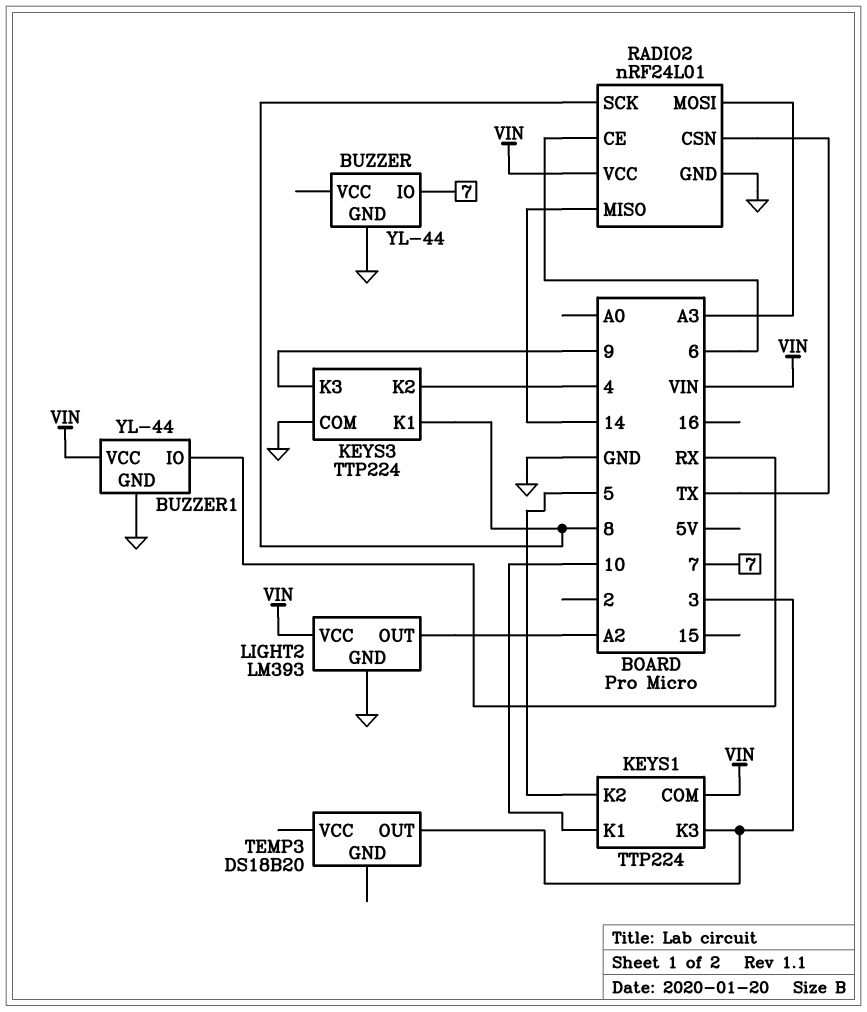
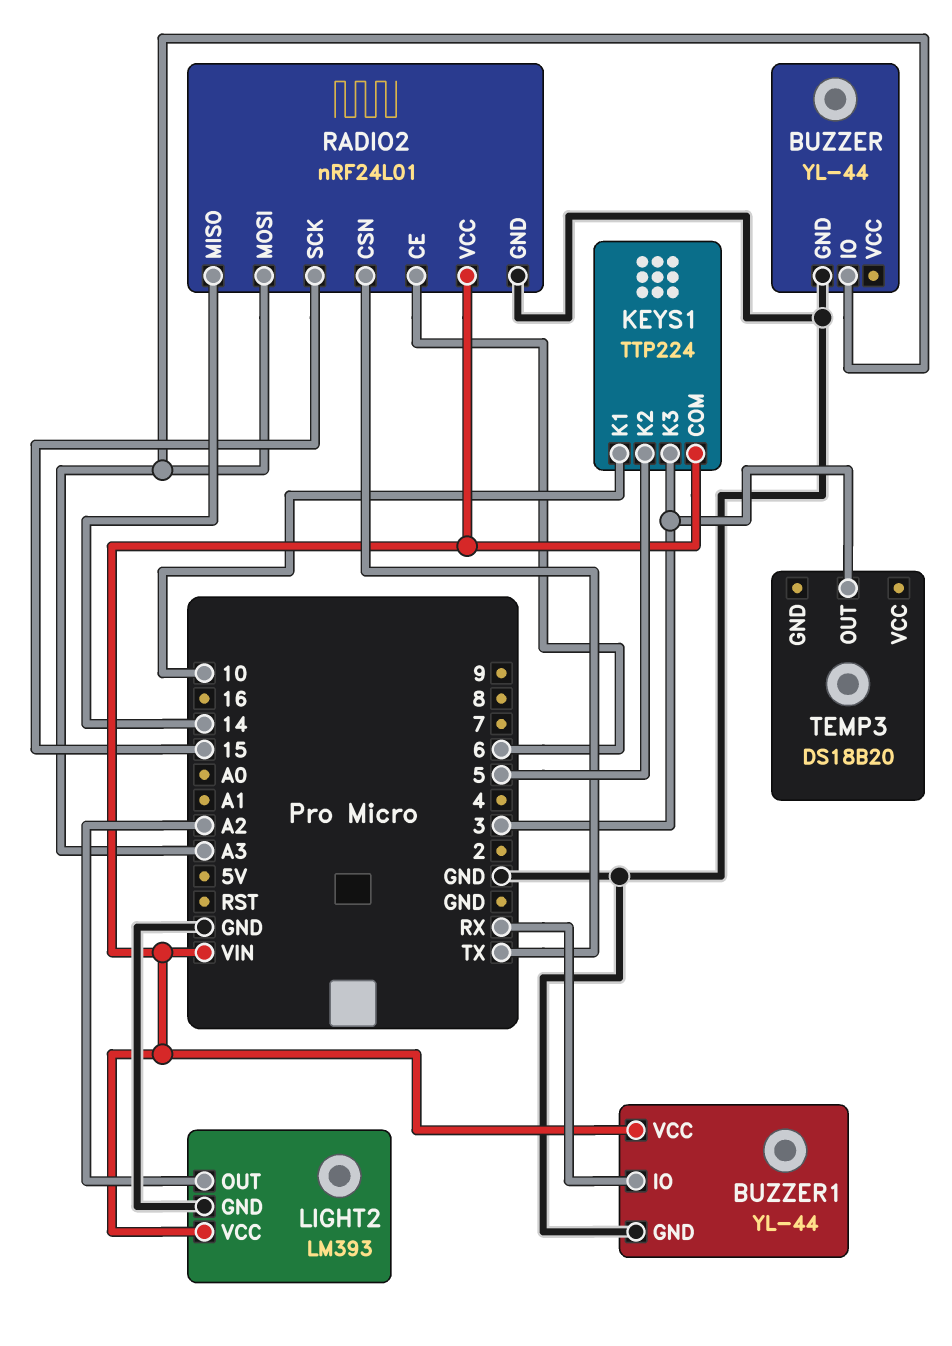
BUZZER pin IO: 7 -> A3
KEYS3: TTP224 -> none
KEYS3 pin COM: GND -> none
KEYS3 pin K1: 8 -> none
KEYS3 pin K2: 4 -> none
KEYS3 pin K3: 9 -> none
RADIO2 pin SCK: 8 -> 15

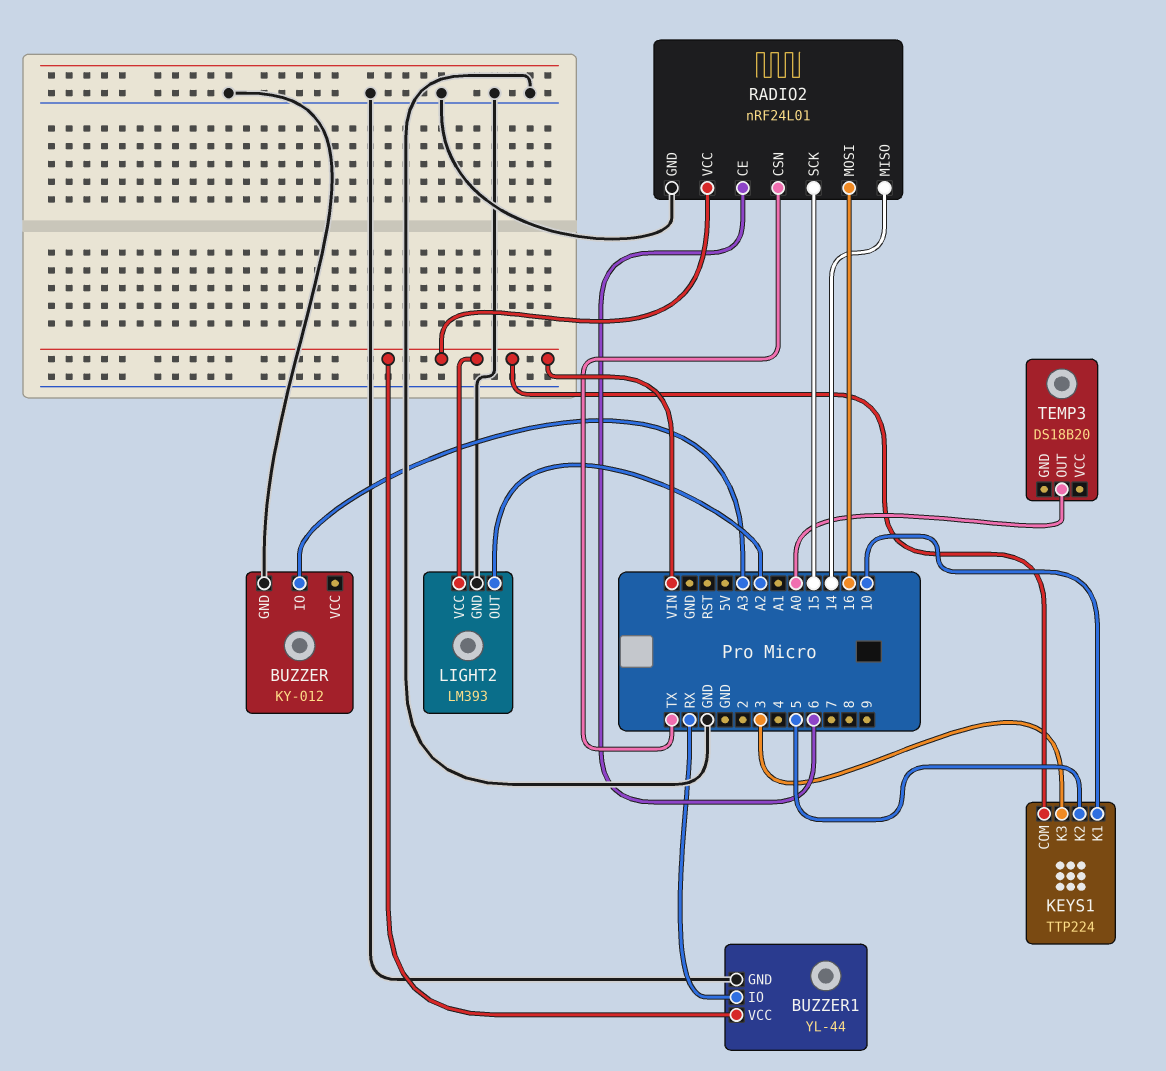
BUZZER: YL-44 -> KY-012
RADIO2 pin MOSI: A3 -> 16
TEMP3 pin OUT: 3 -> A0

